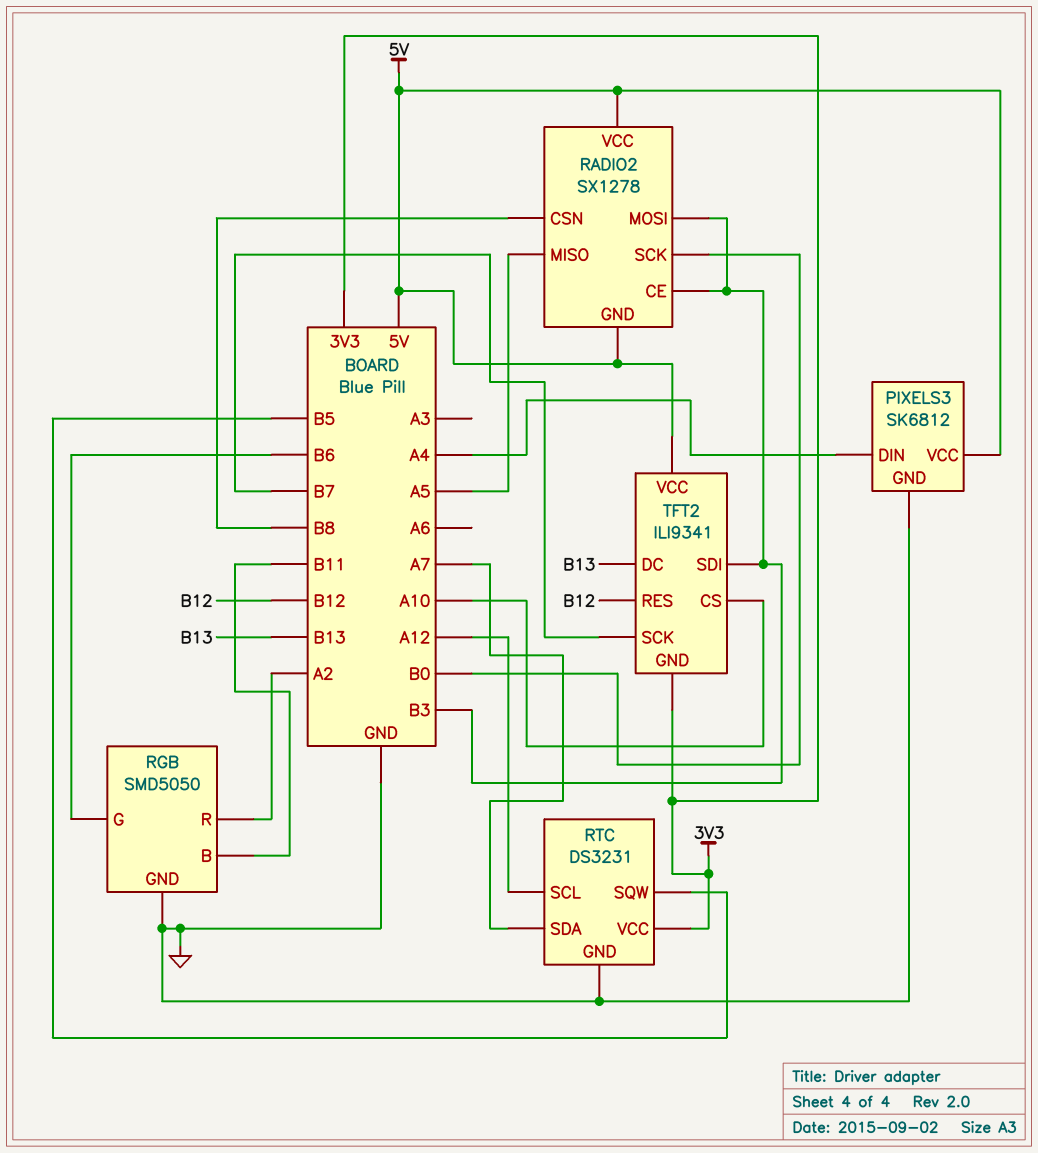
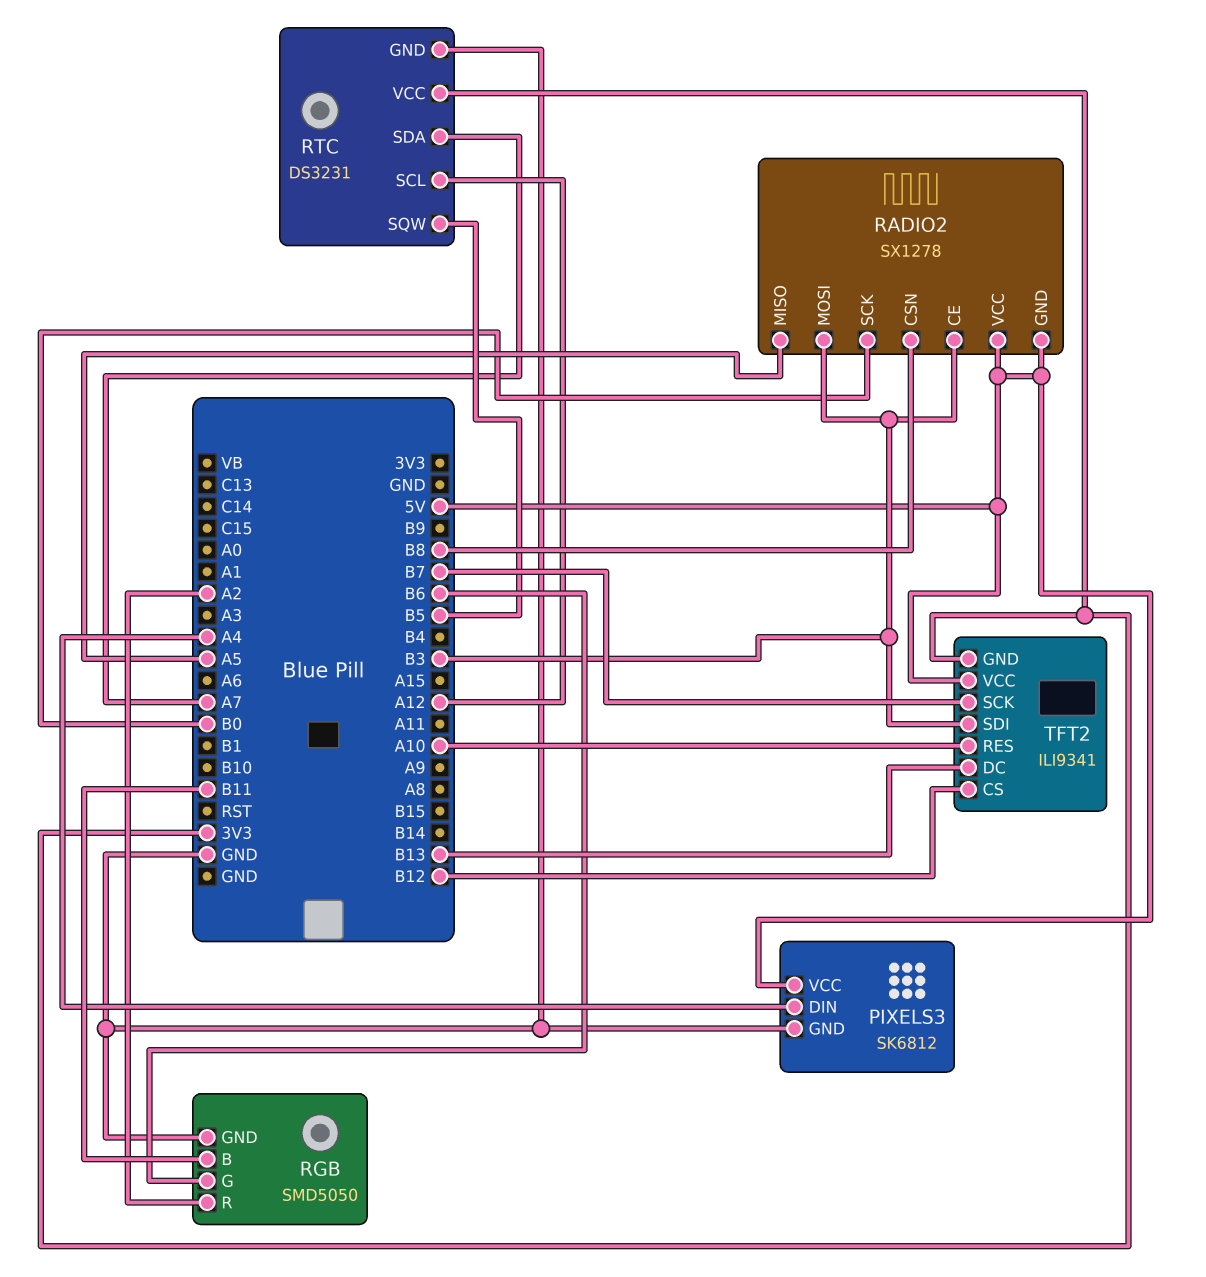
TFT2 pin CS: A10 -> B12
TFT2 pin RES: B12 -> A10

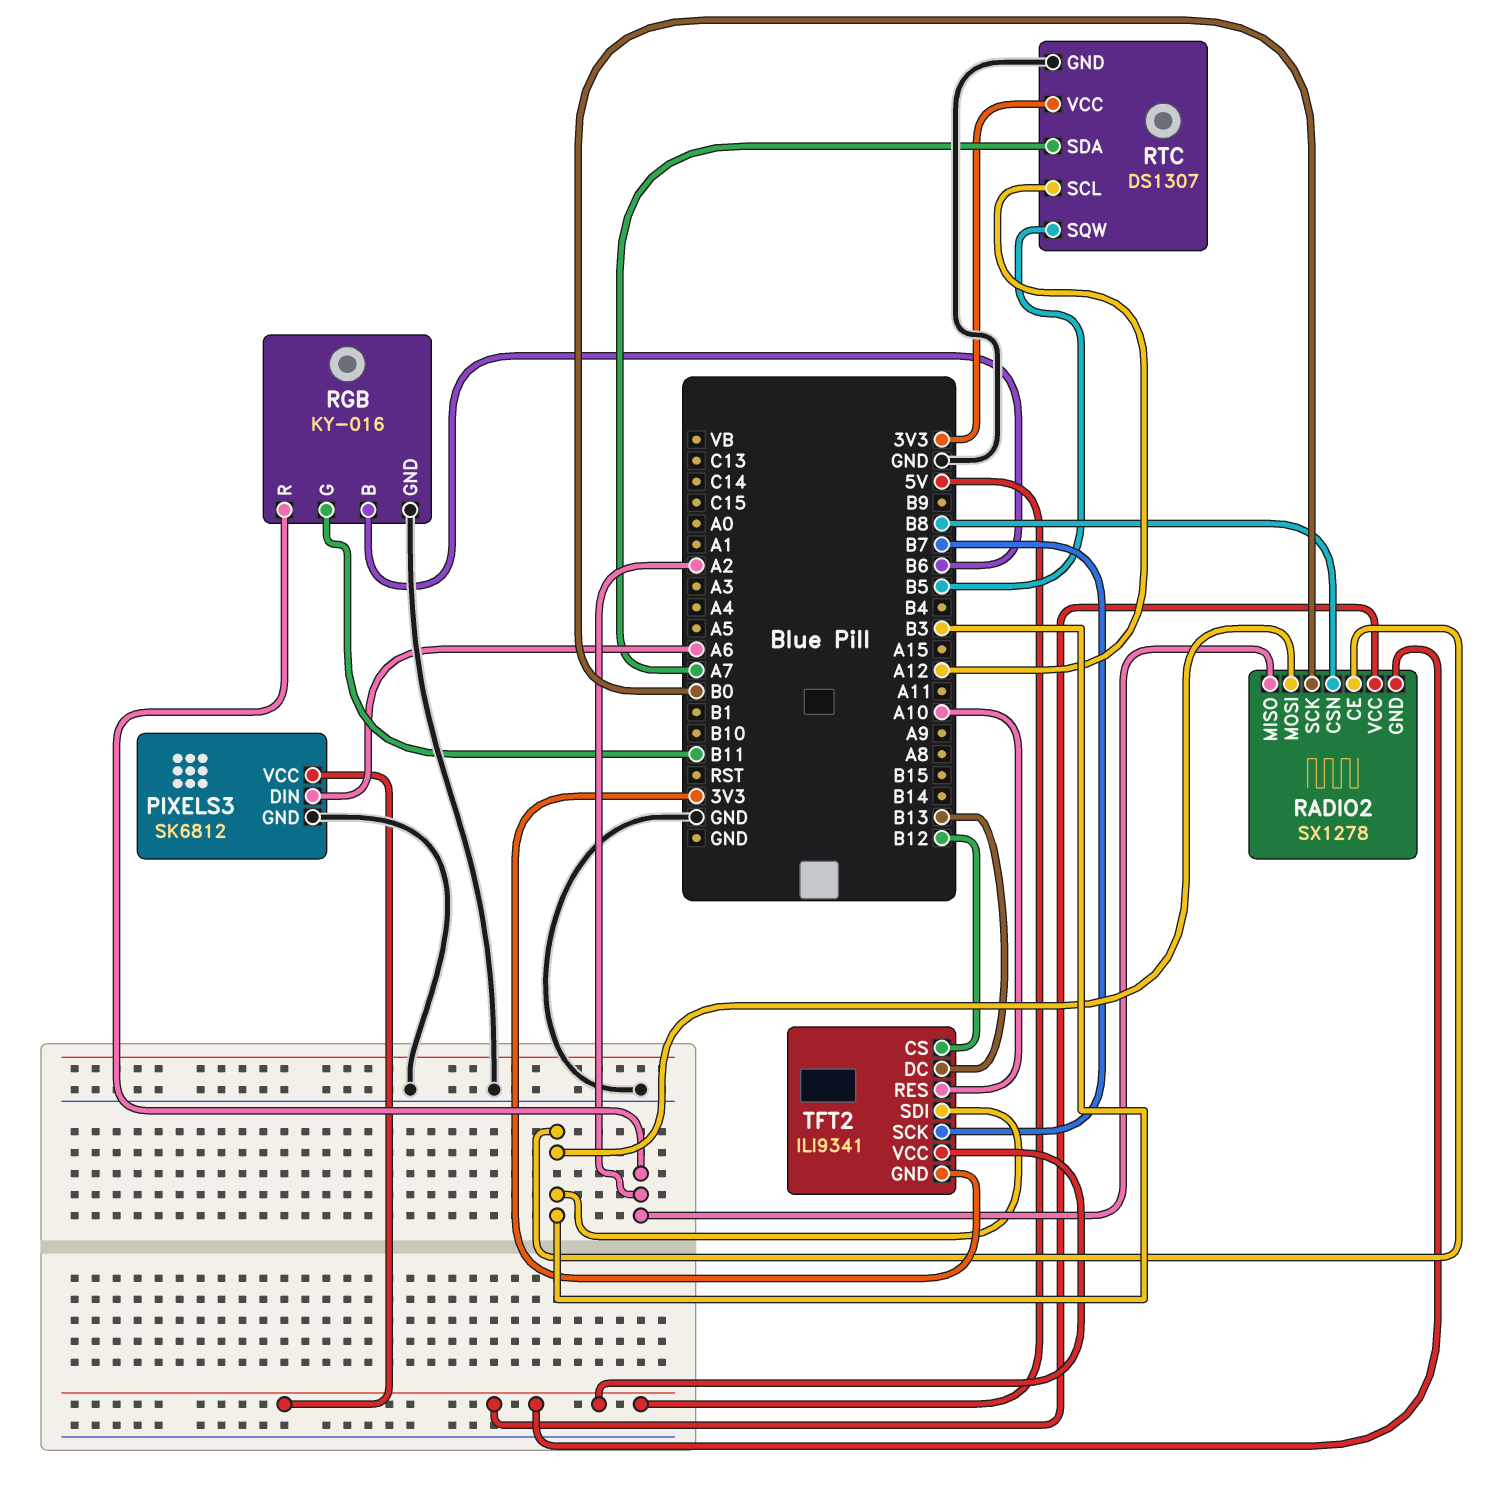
PIXELS3 pin DIN: A4 -> A6
RADIO2 pin MISO: A5 -> A2
RGB: SMD5050 -> KY-016
RGB pin B: B11 -> B6
RGB pin G: B6 -> B11
RTC: DS3231 -> DS1307

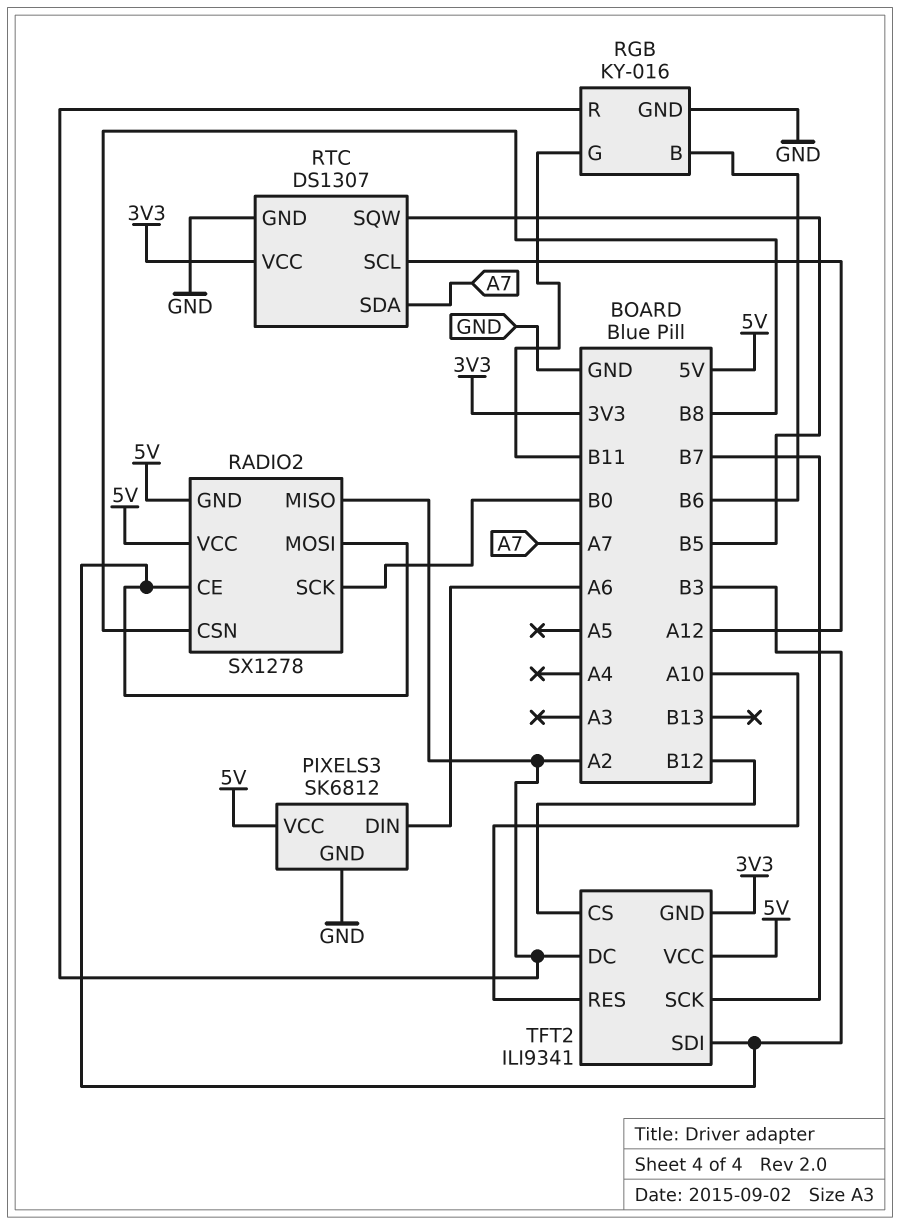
TFT2 pin DC: B13 -> A2

